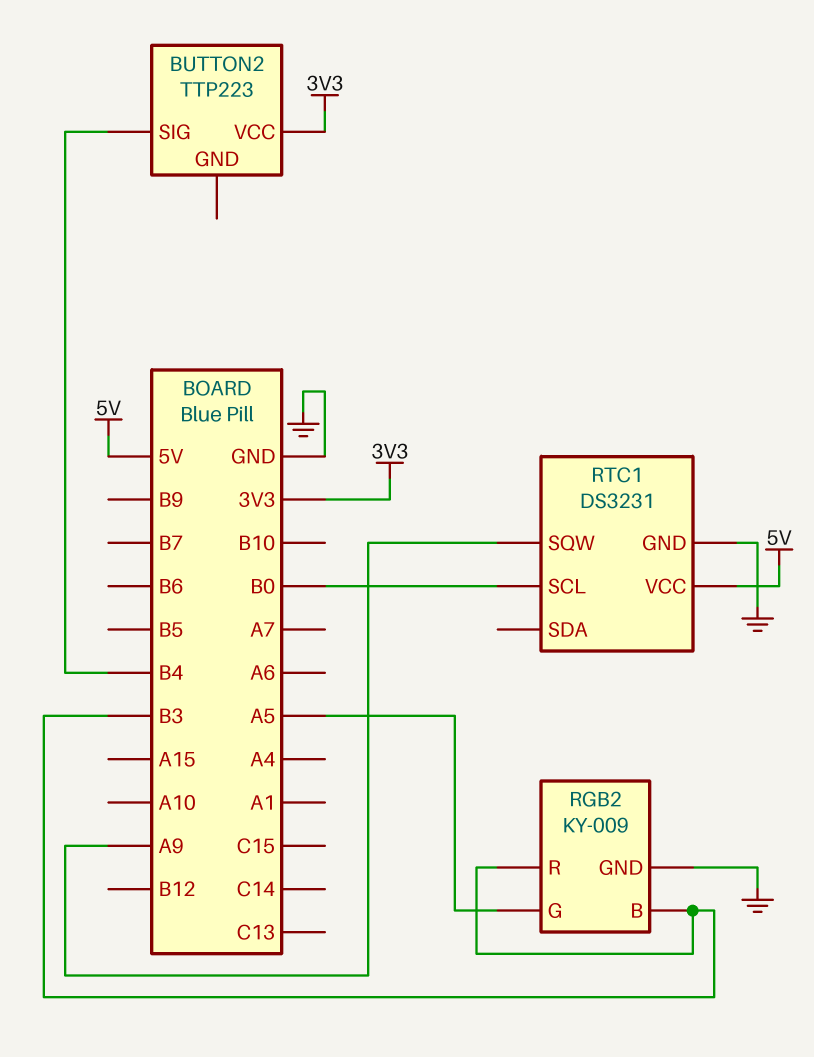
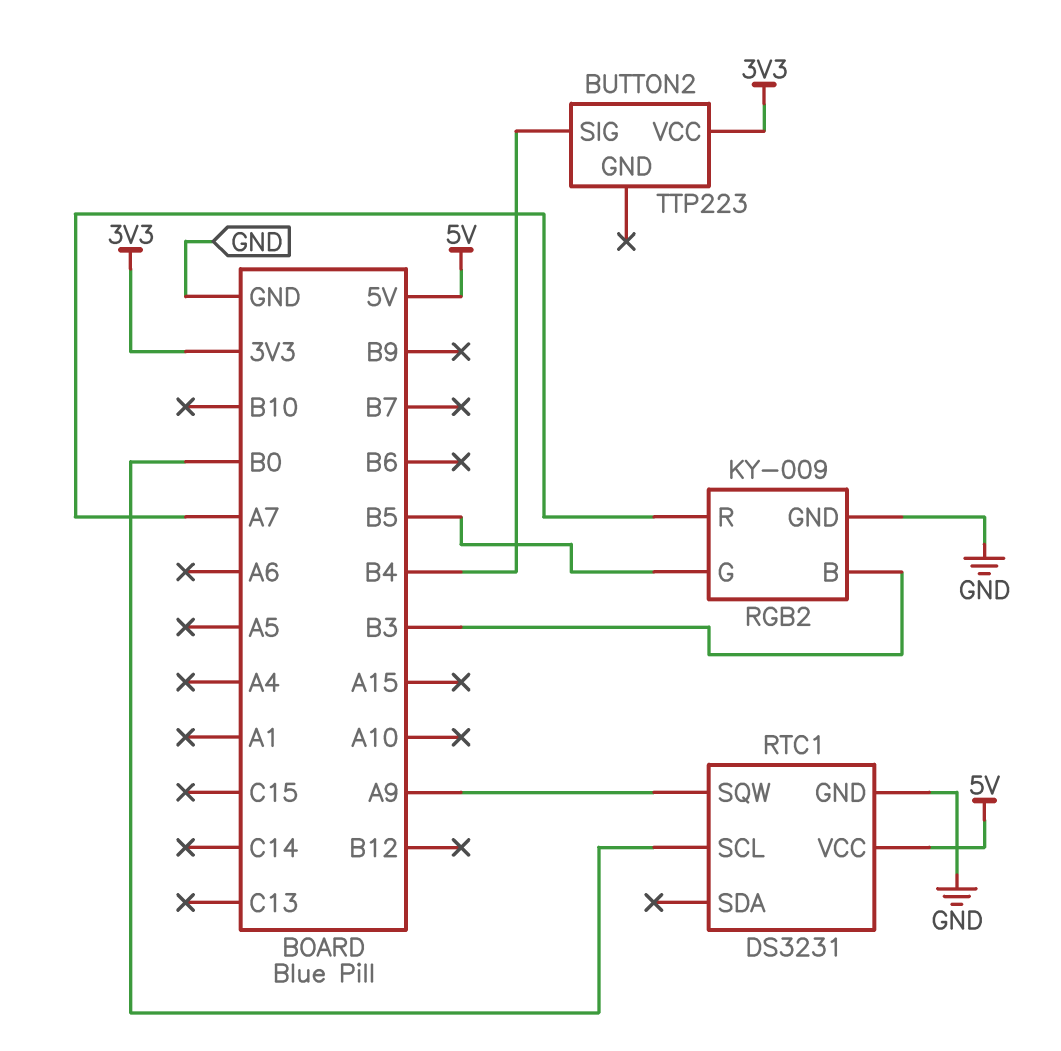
RGB2 pin G: A5 -> B5
RGB2 pin R: B3 -> A7

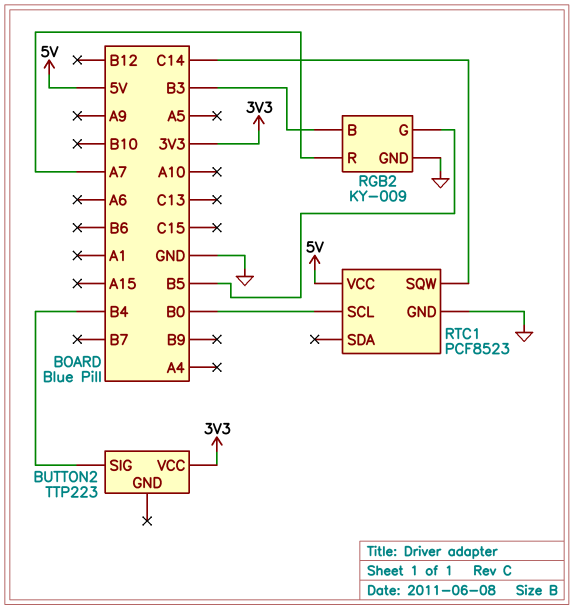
RTC1: DS3231 -> PCF8523
RTC1 pin SQW: A9 -> C14

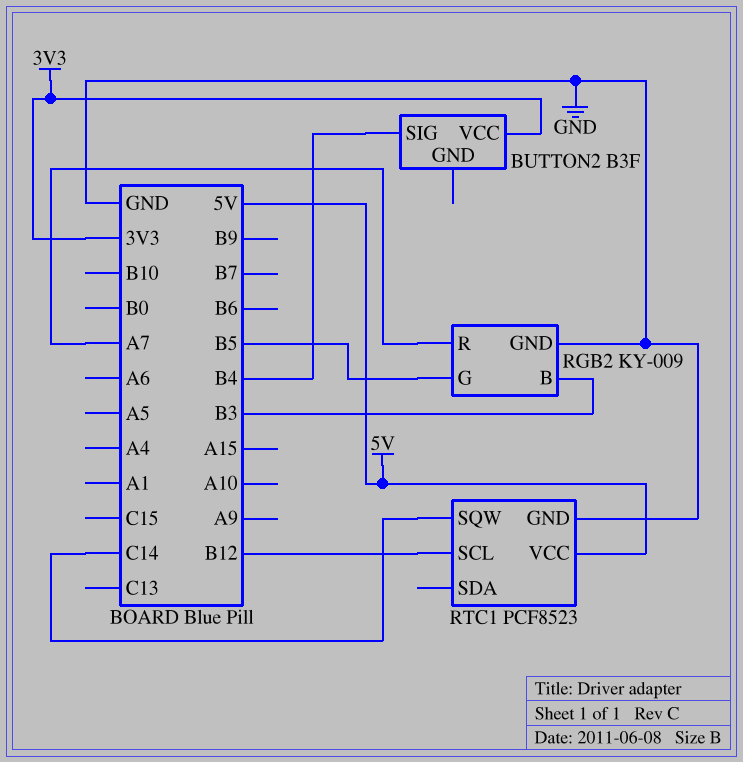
BUTTON2: TTP223 -> B3F
RTC1 pin SCL: B0 -> B12

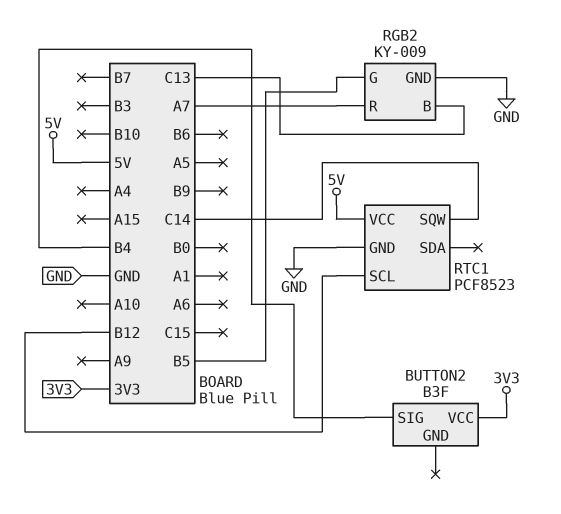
RGB2 pin B: B3 -> C13

